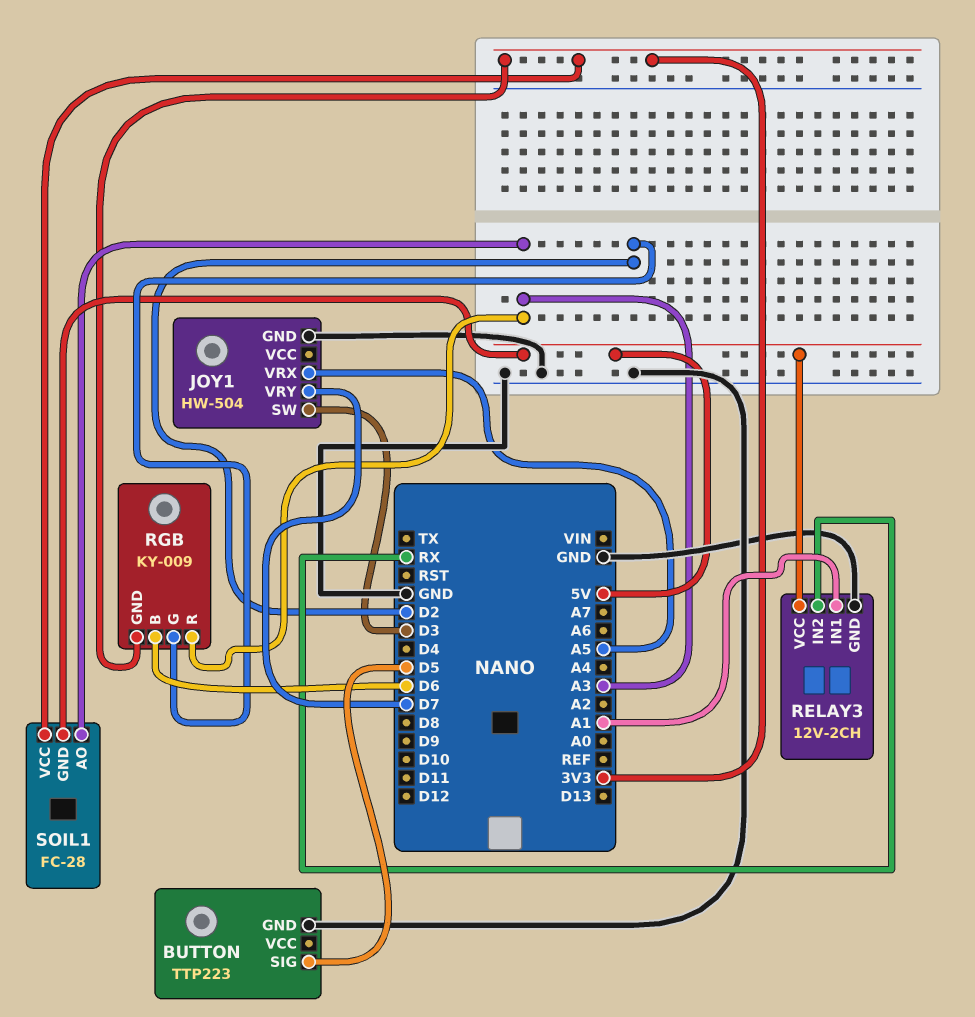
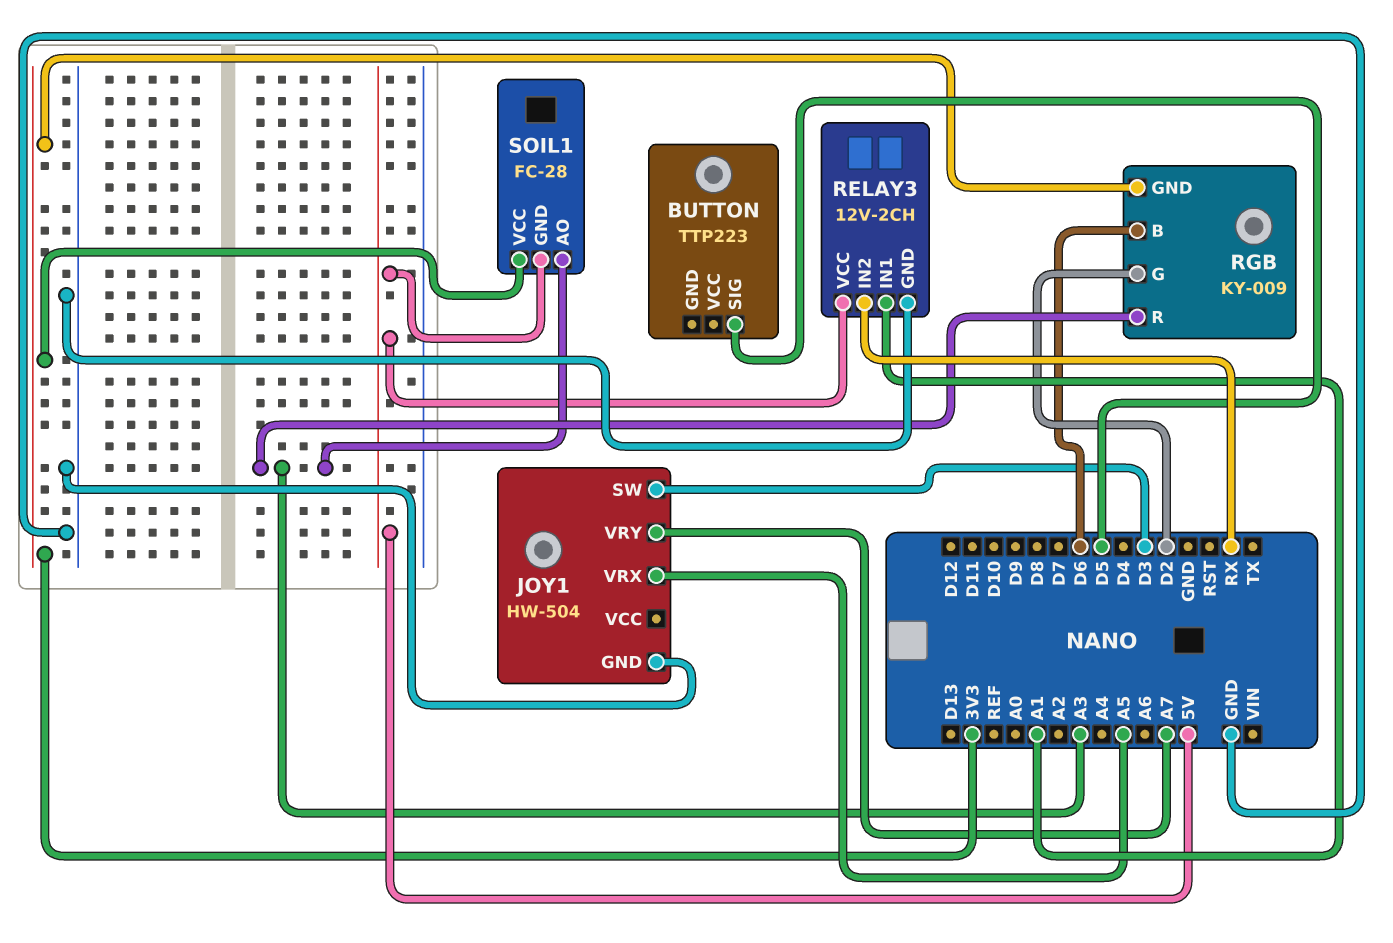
BUTTON pin GND: GND -> none
JOY1 pin VRY: D7 -> A7

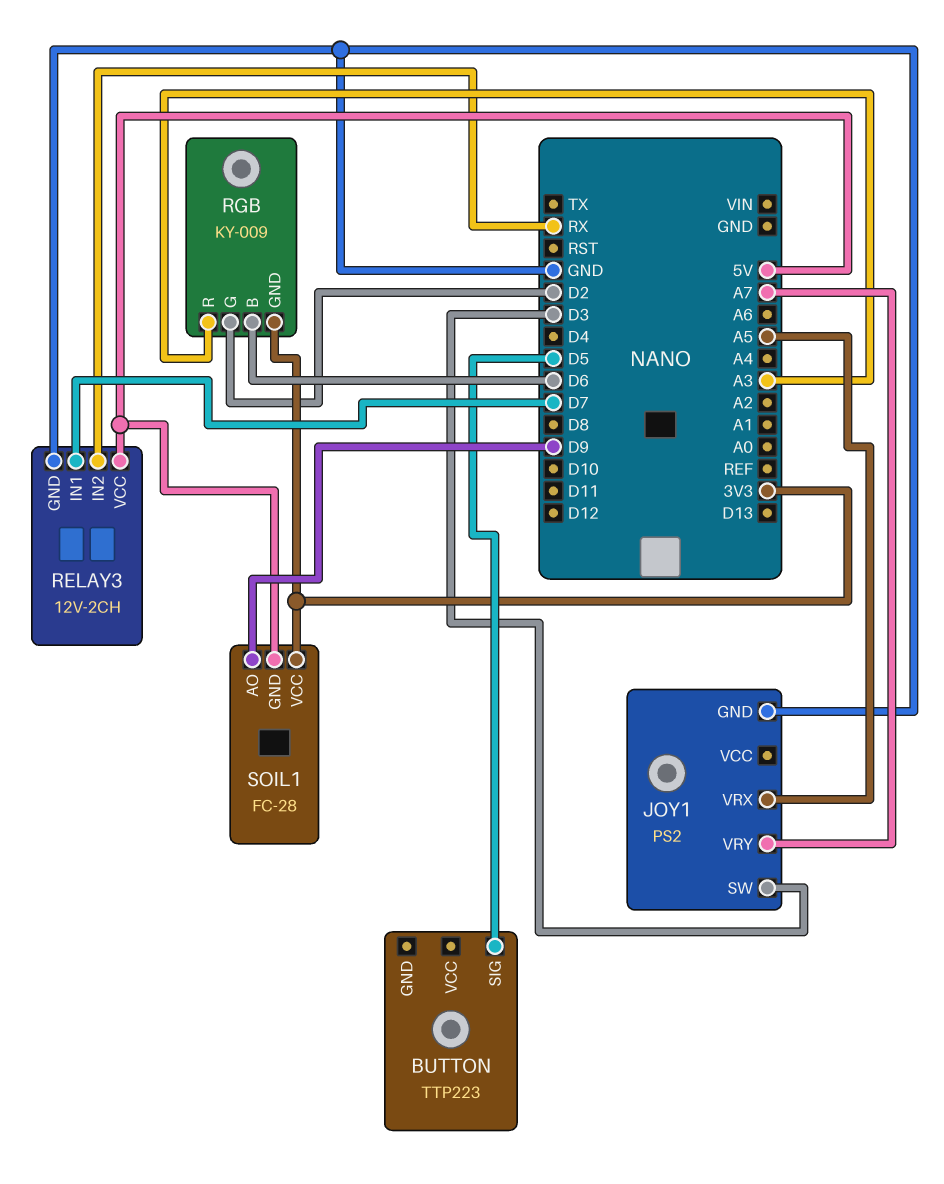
JOY1: HW-504 -> PS2
RELAY3 pin IN1: A1 -> D7
SOIL1 pin AO: A3 -> D9

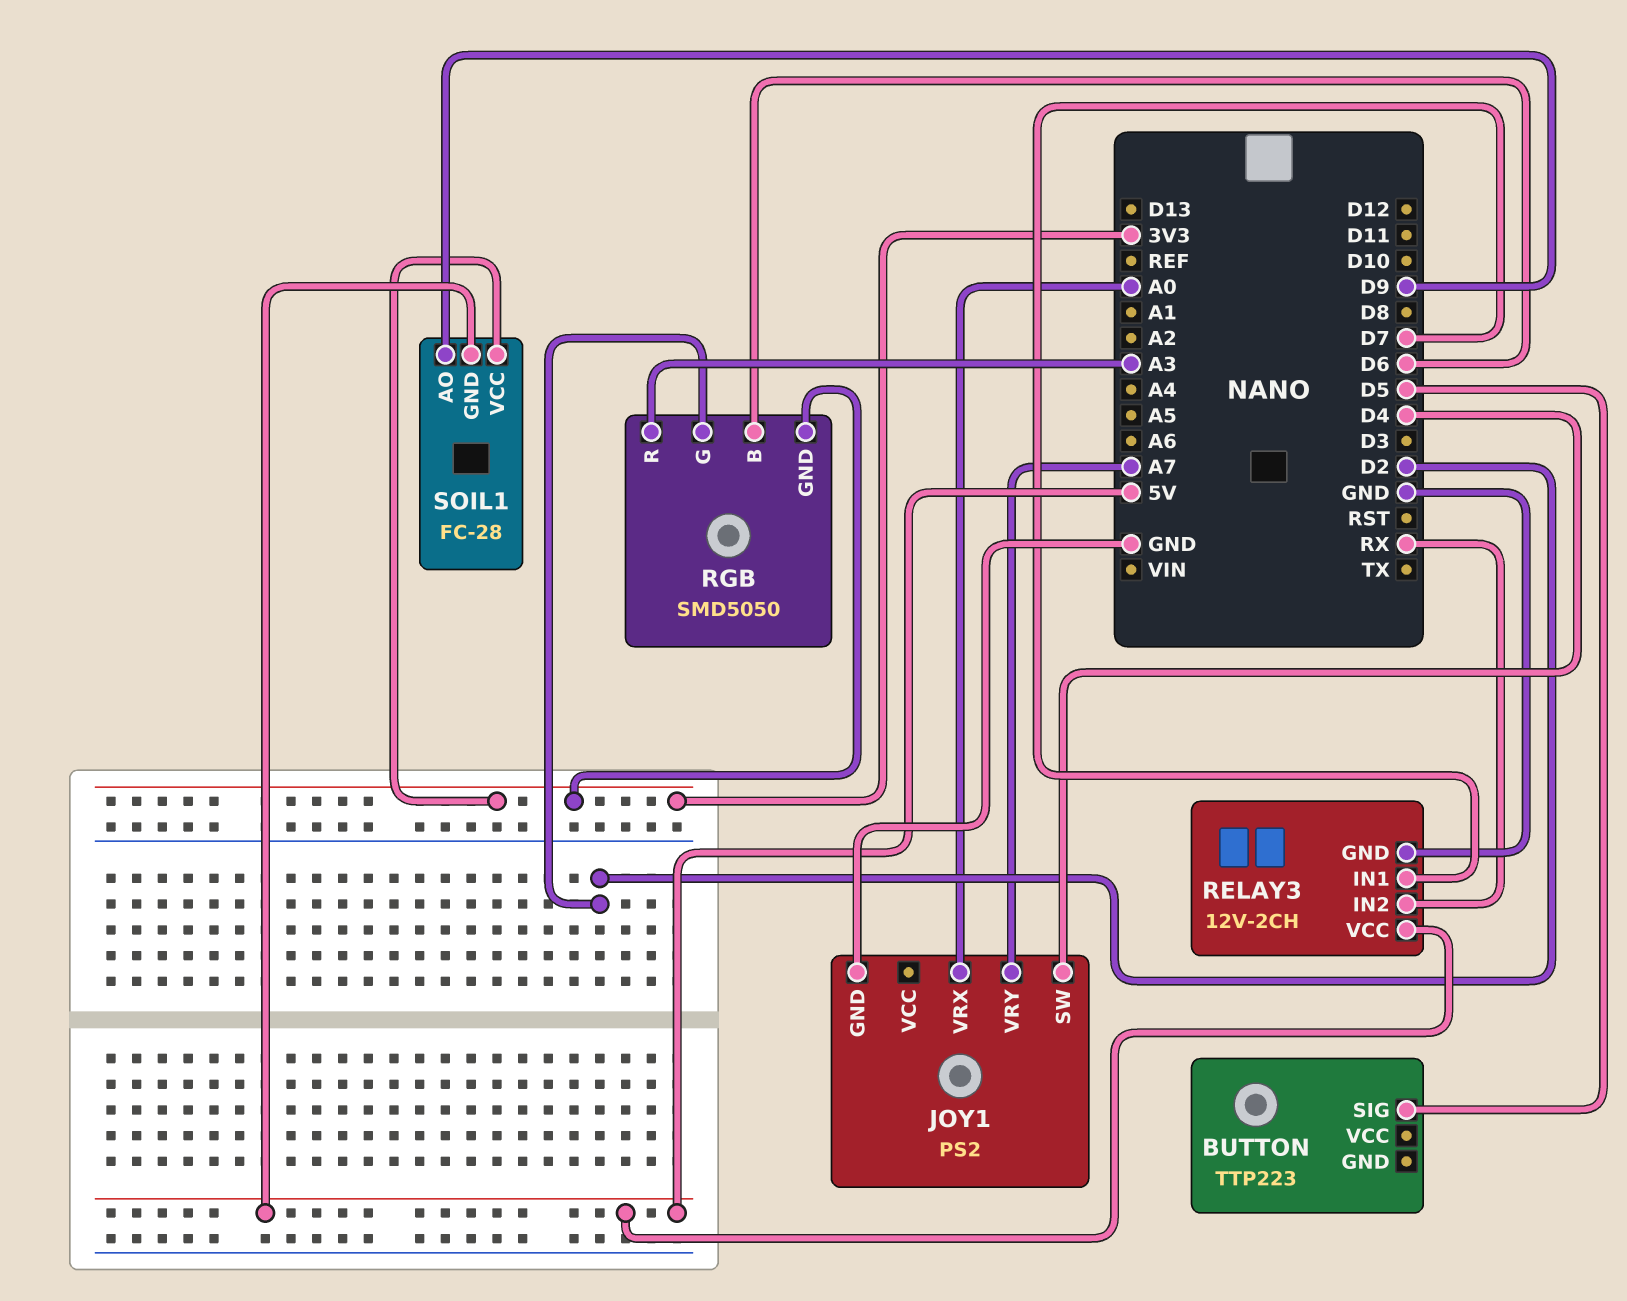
JOY1 pin SW: D3 -> D4
JOY1 pin VRX: A5 -> A0
RGB: KY-009 -> SMD5050

